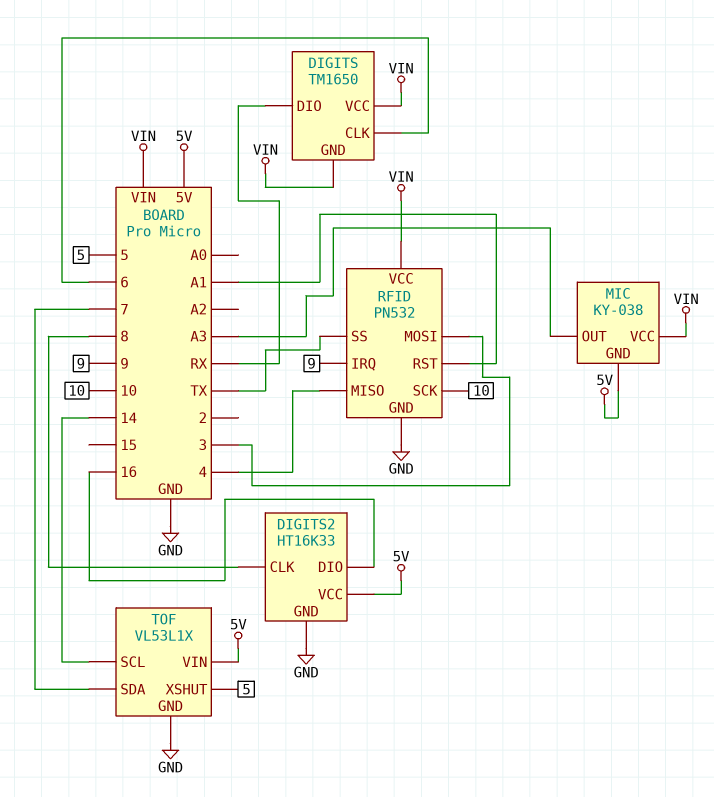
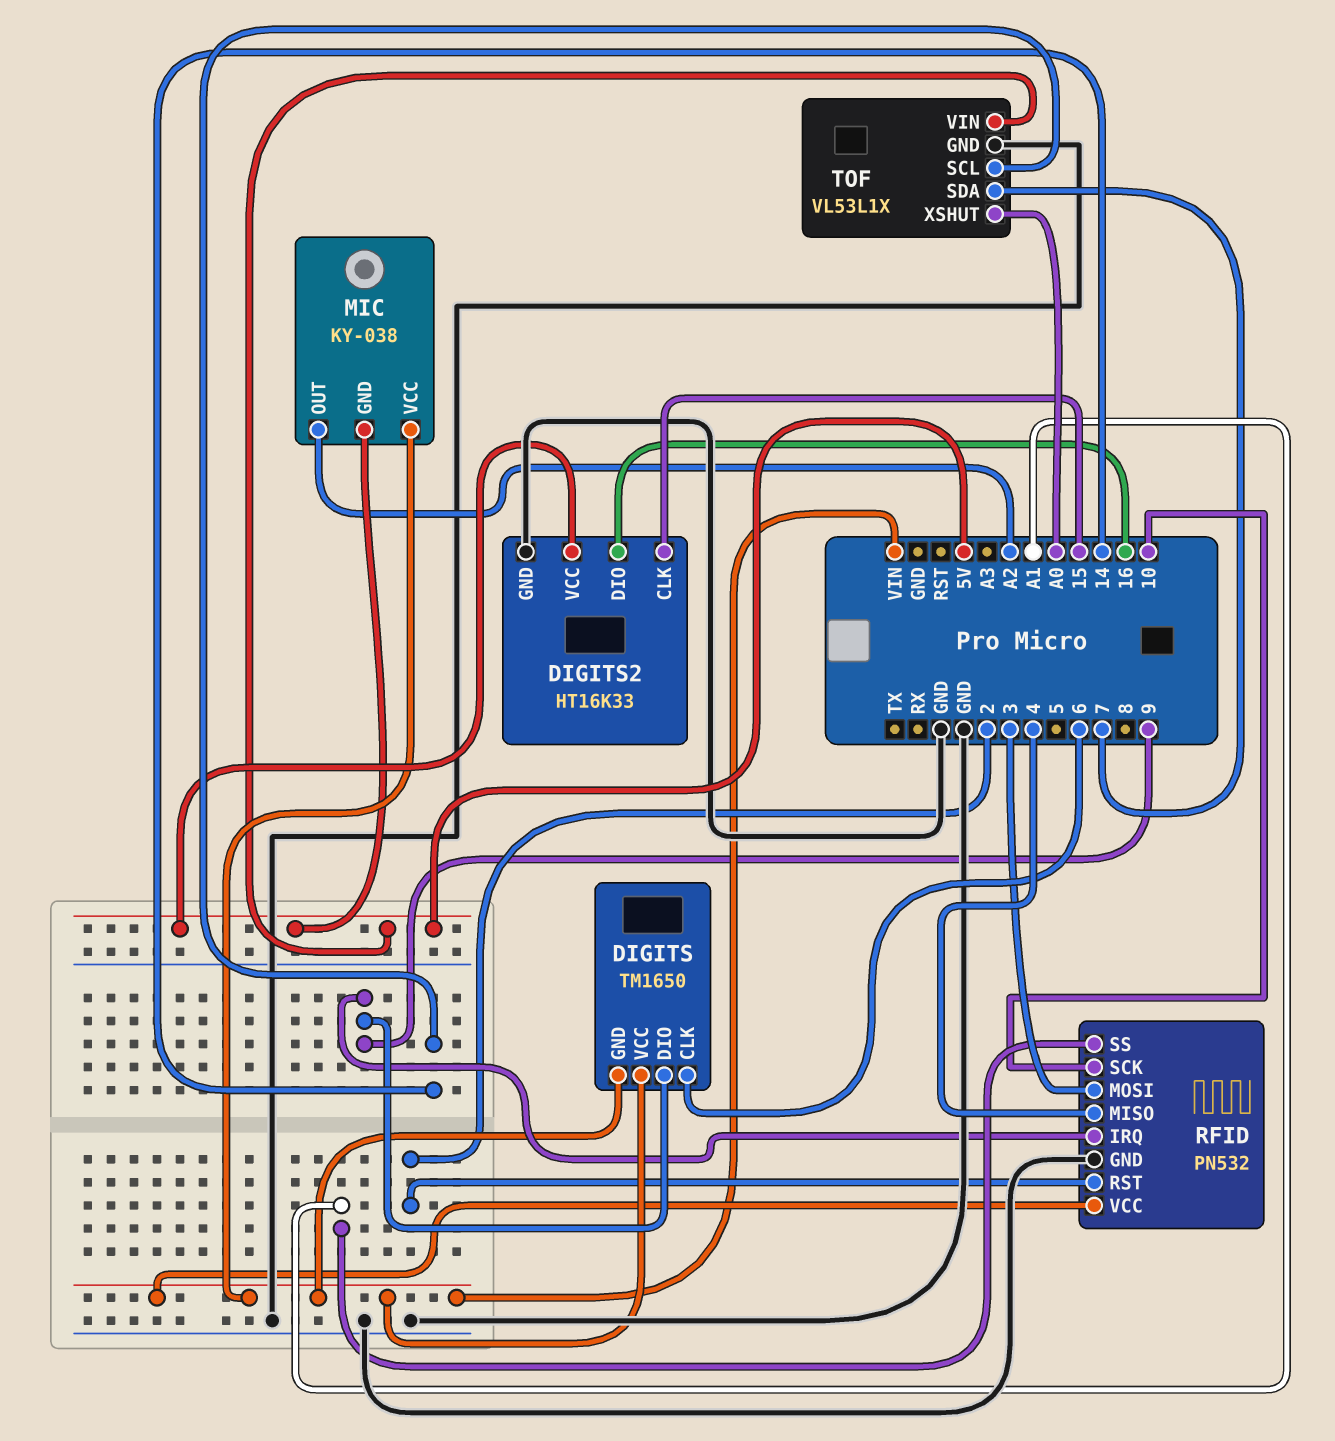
DIGITS pin DIO: RX -> 9
DIGITS2 pin CLK: 8 -> 15
MIC pin OUT: A3 -> A2
RFID pin RST: A1 -> 2
RFID pin SS: TX -> A1
TOF pin XSHUT: 5 -> A0

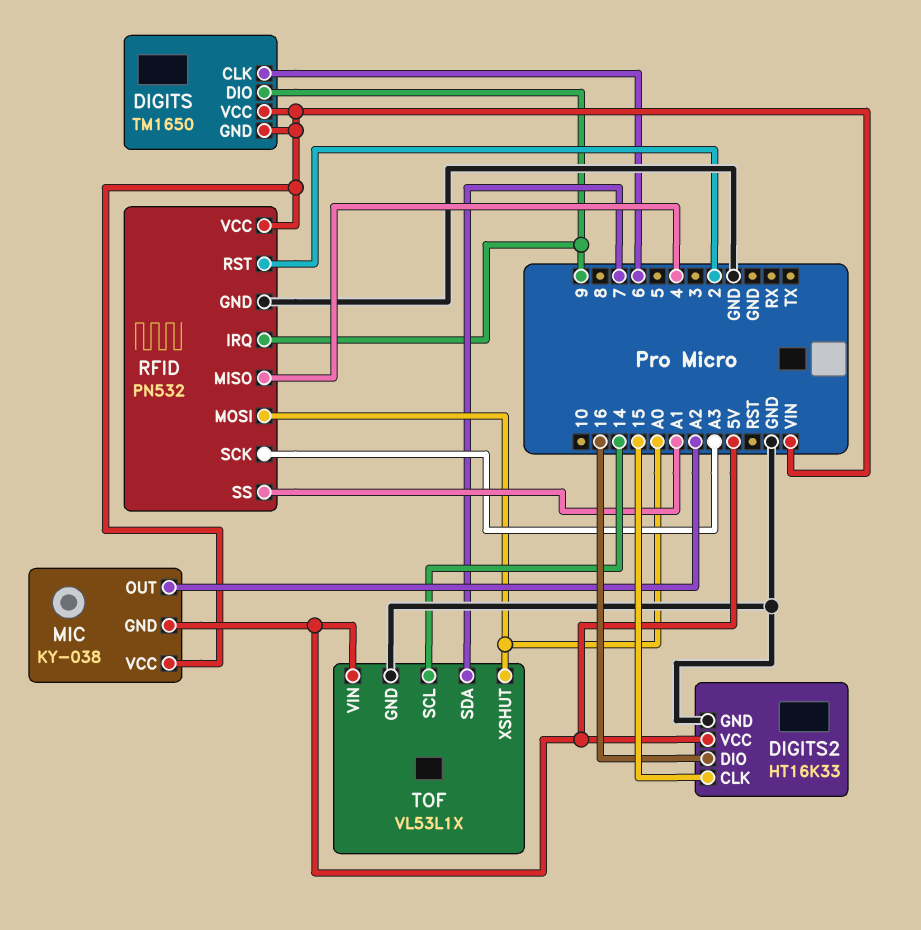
RFID pin MOSI: 3 -> A0
RFID pin SCK: 10 -> A3

